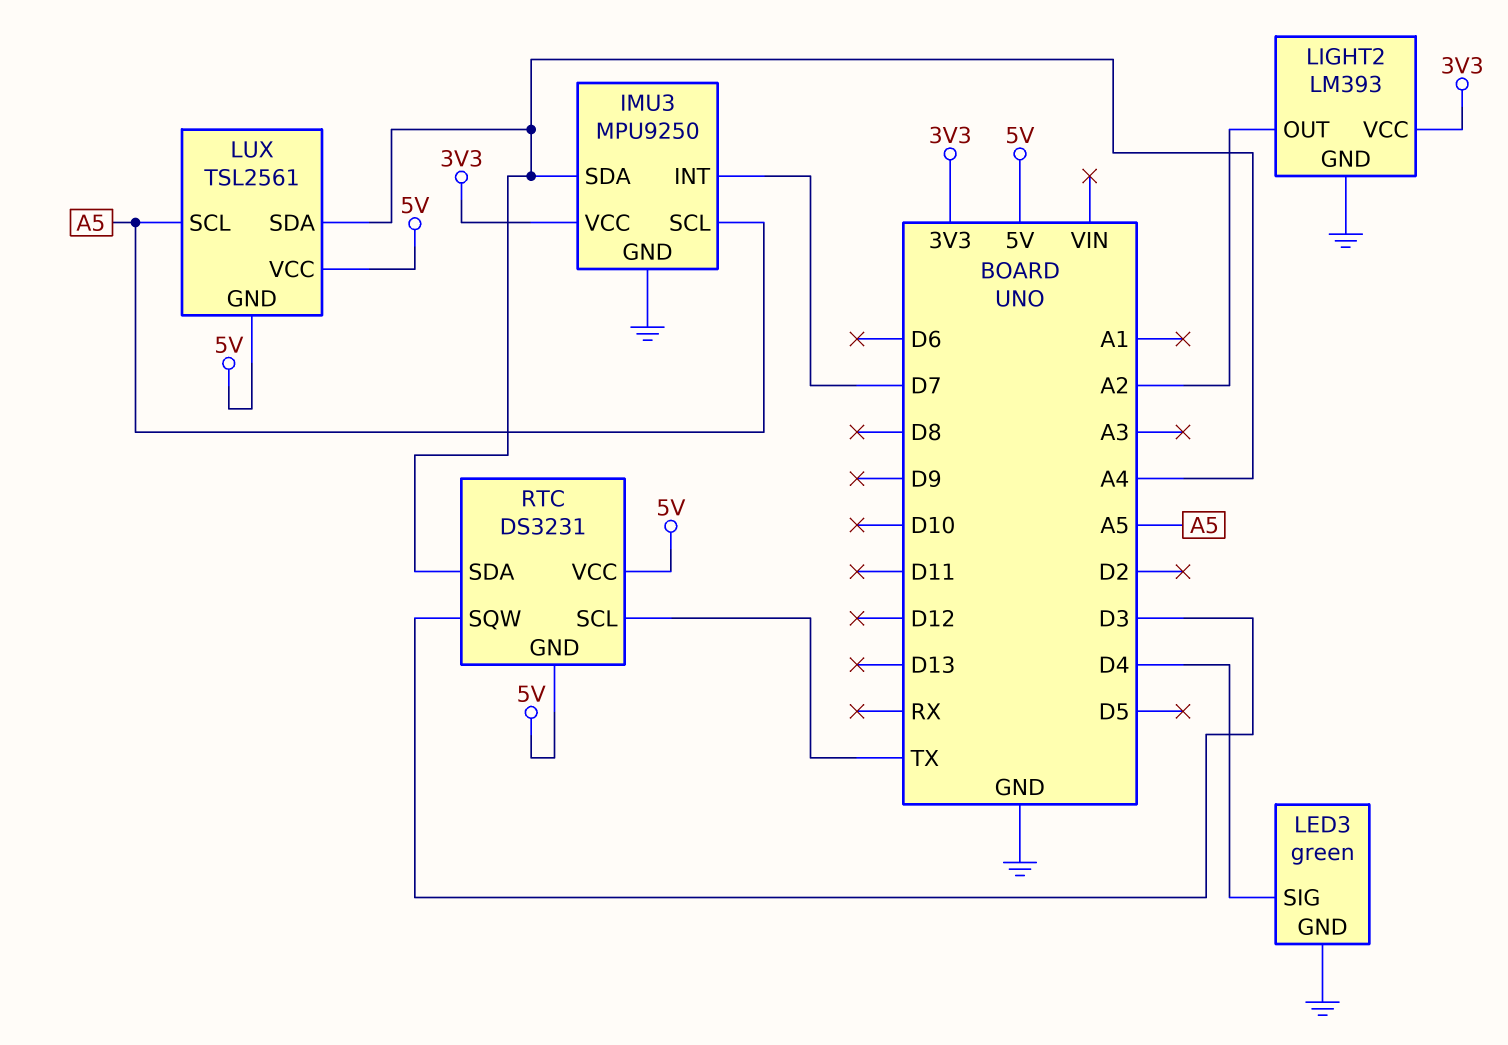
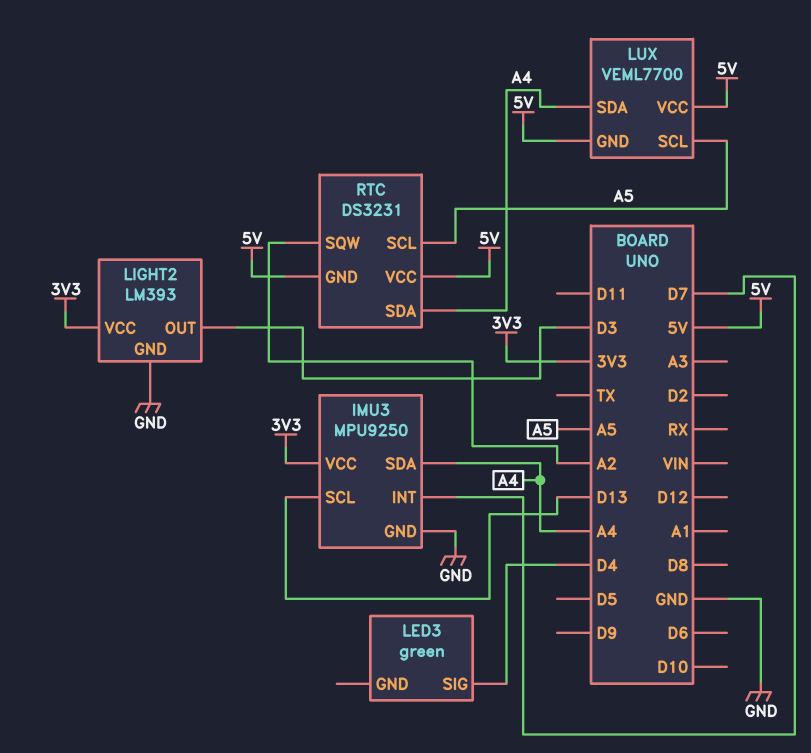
IMU3 pin SCL: A5 -> D13
LED3 pin GND: GND -> none
LIGHT2 pin OUT: A2 -> D3
LUX: TSL2561 -> VEML7700
RTC pin SCL: TX -> A5
RTC pin SQW: D3 -> A2

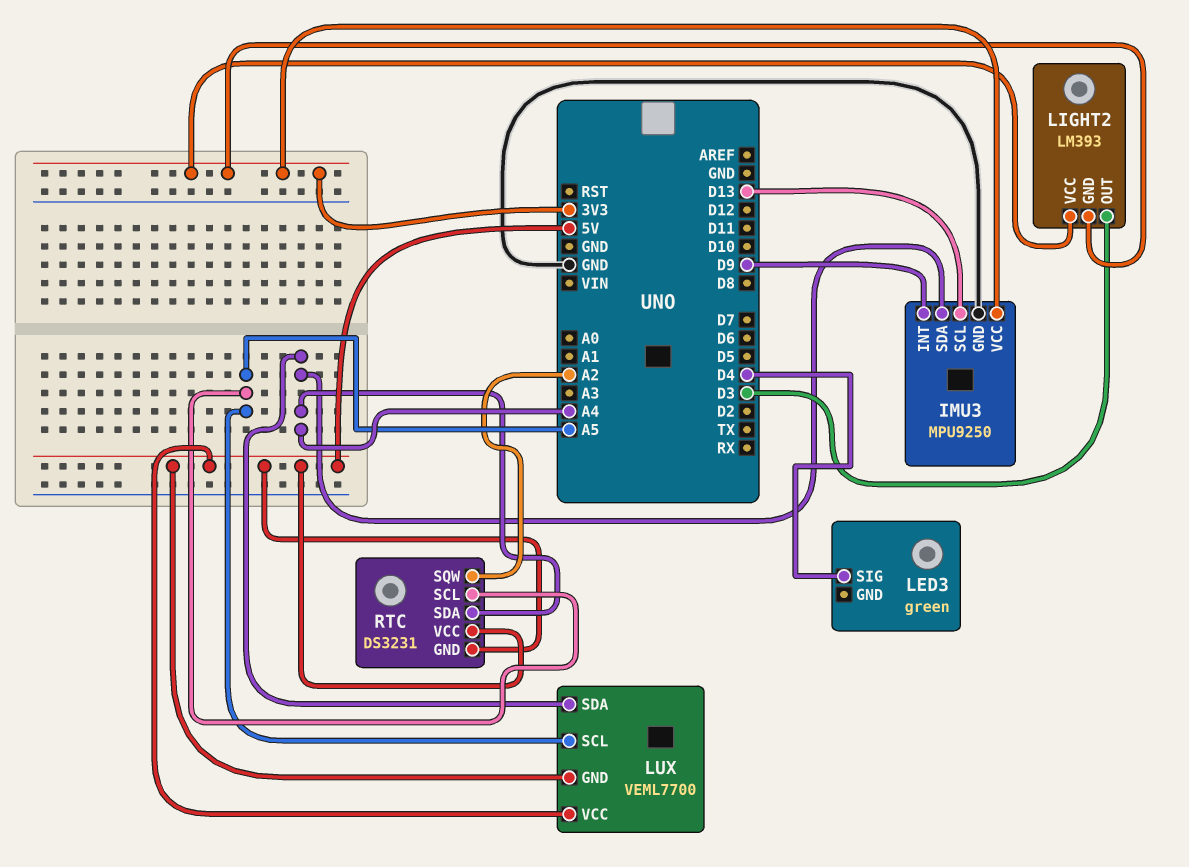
IMU3 pin INT: D7 -> D9
LIGHT2 pin GND: GND -> 3V3

